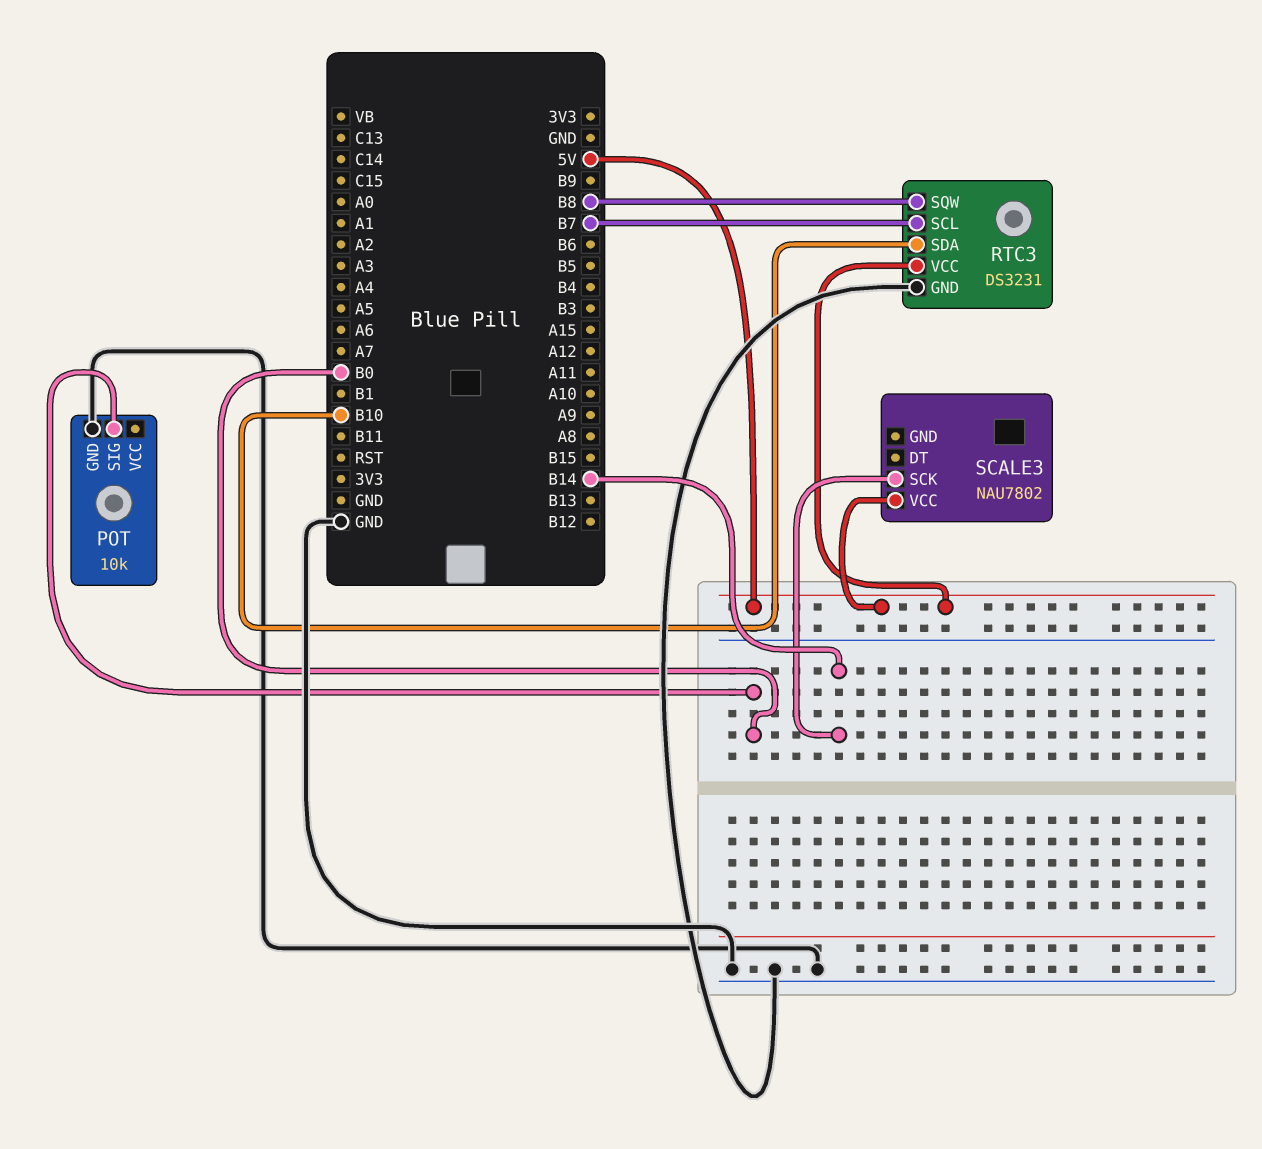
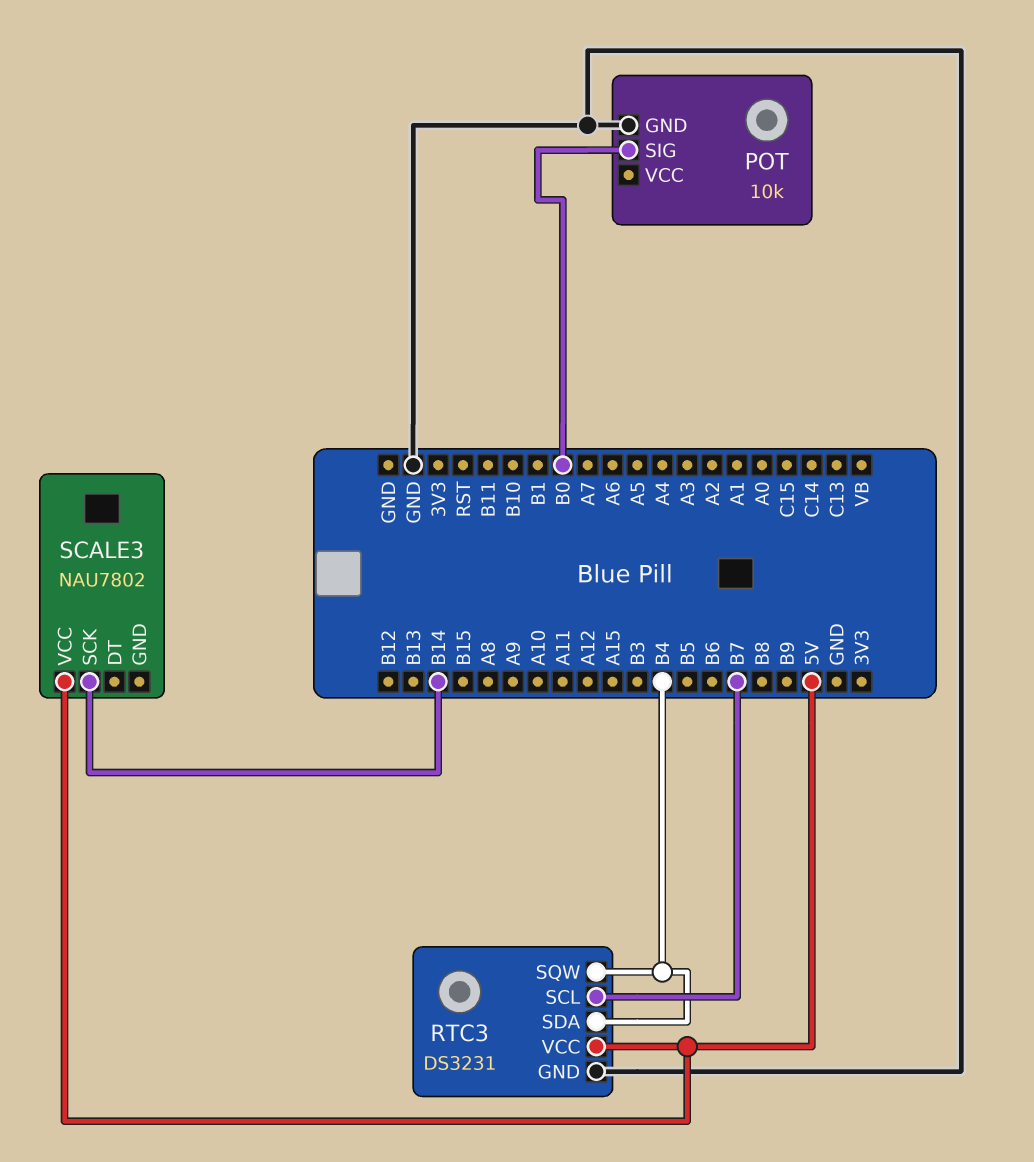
RTC3 pin SDA: B10 -> B4
RTC3 pin SQW: B8 -> B4

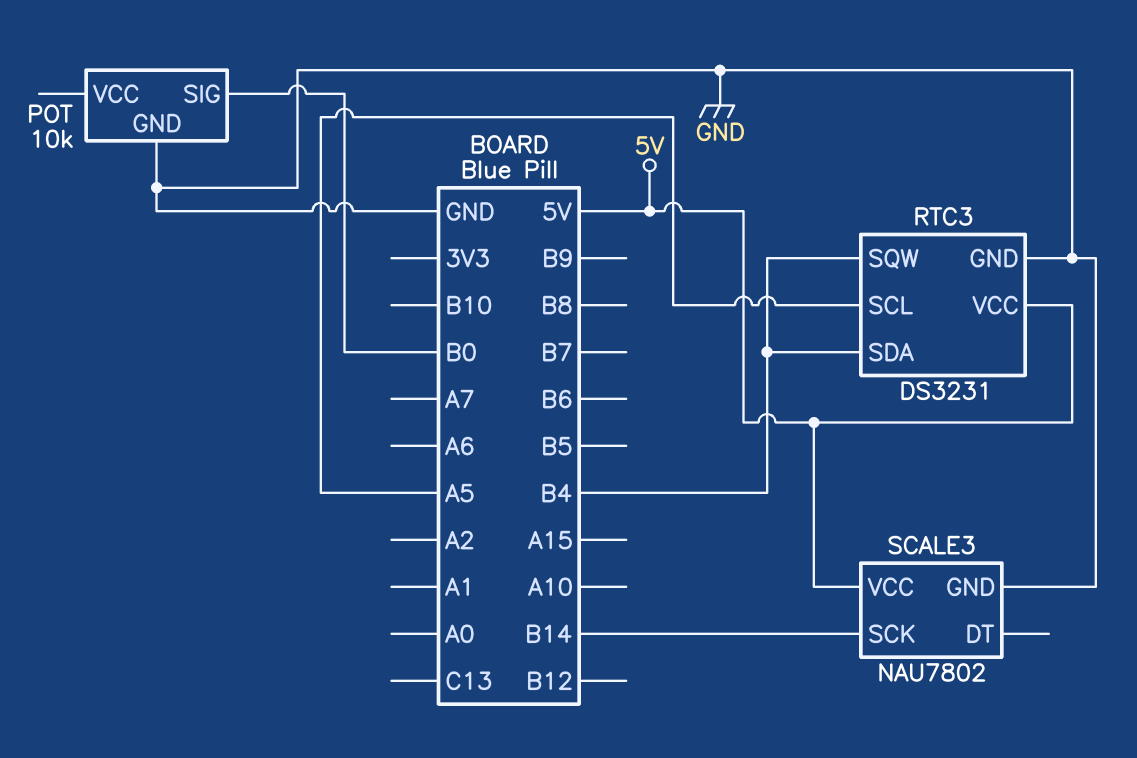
RTC3 pin SCL: B7 -> A5
SCALE3 pin GND: none -> GND

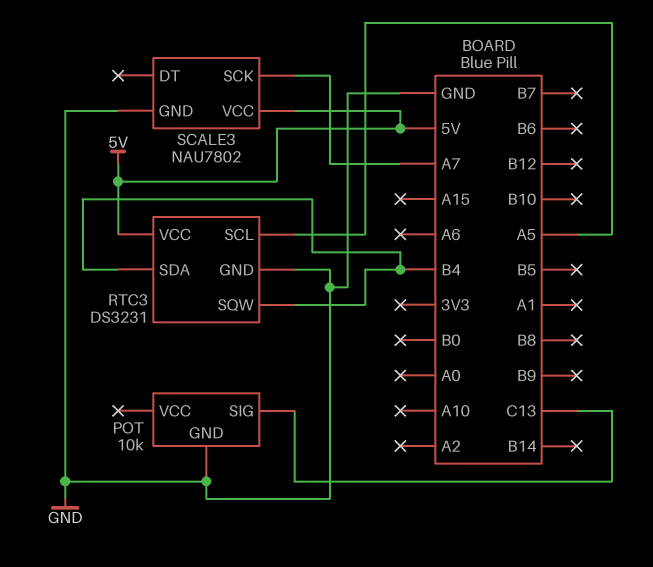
POT pin SIG: B0 -> C13
SCALE3 pin SCK: B14 -> A7

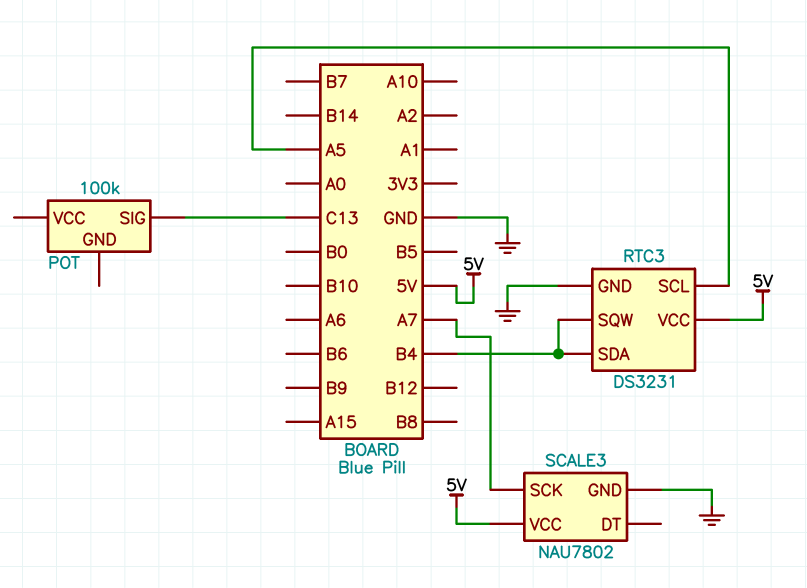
POT: 10k -> 100k
POT pin GND: GND -> none

